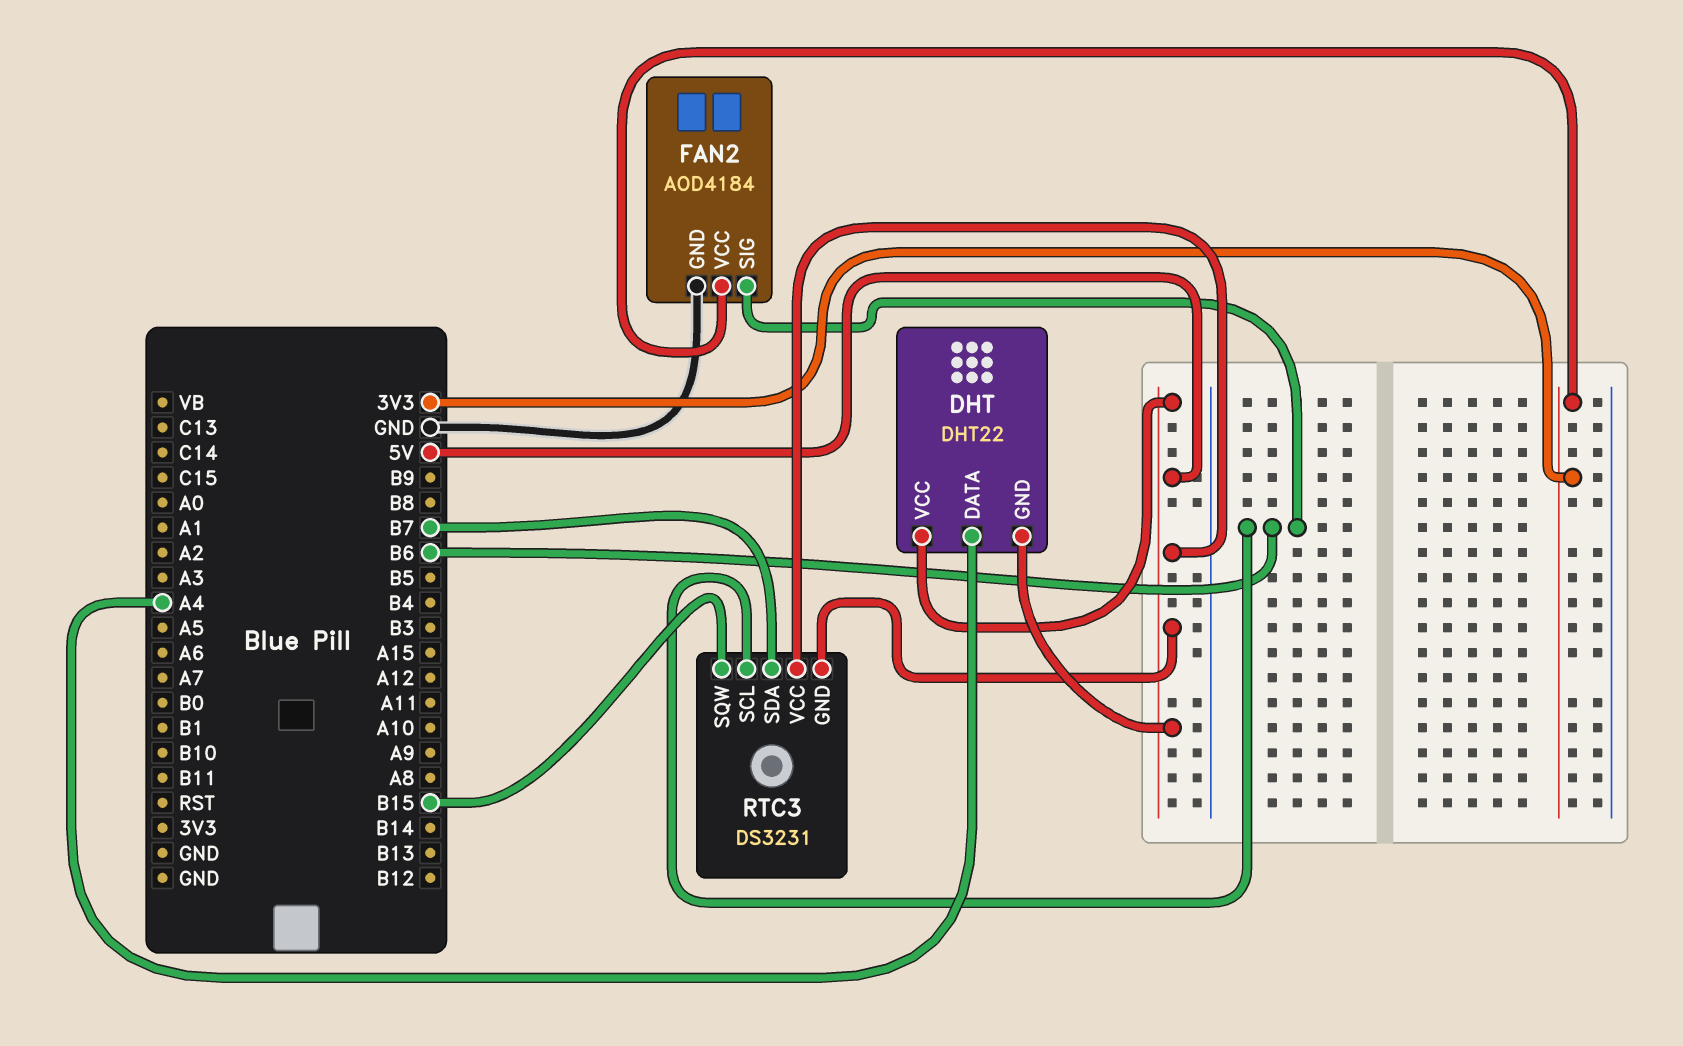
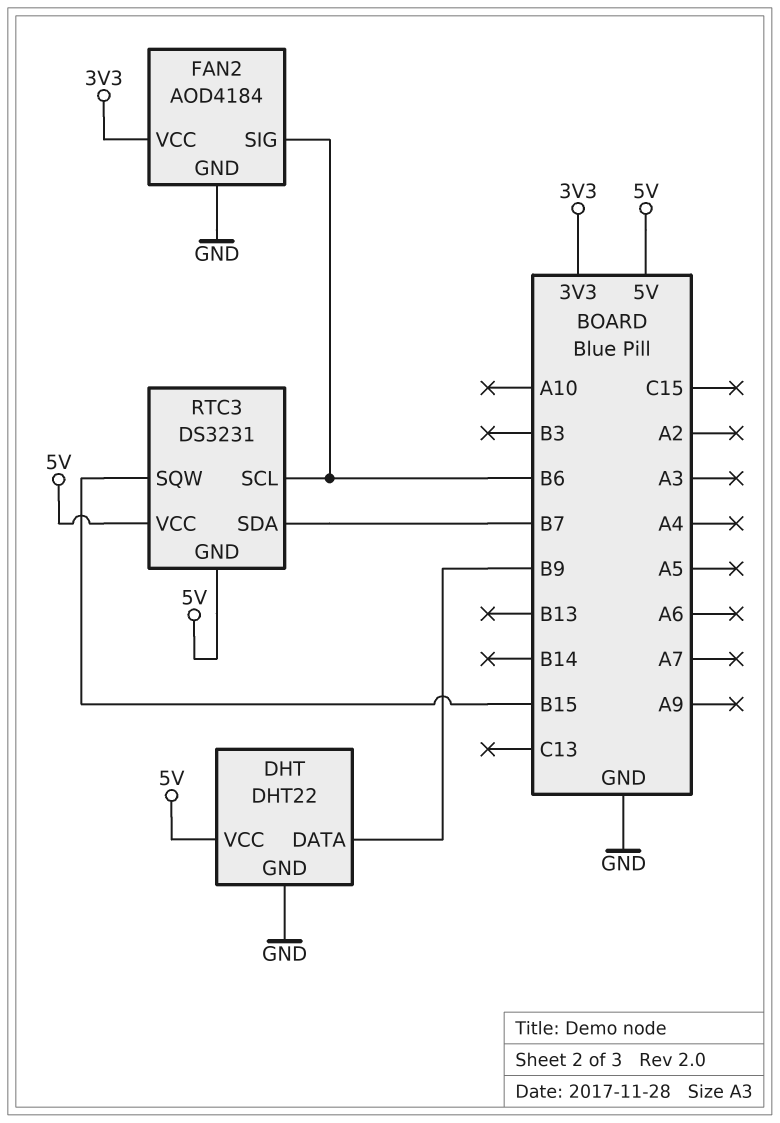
DHT pin DATA: A4 -> B9
DHT pin GND: 5V -> GND

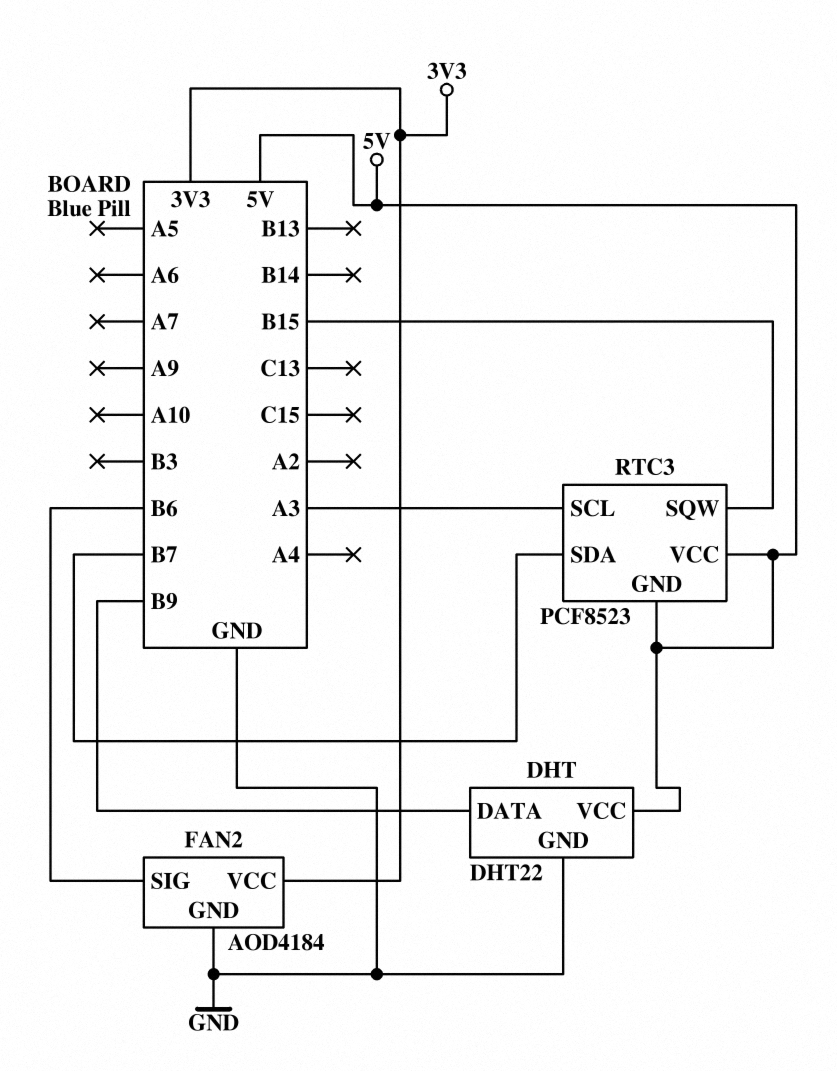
RTC3: DS3231 -> PCF8523
RTC3 pin SCL: B6 -> A3

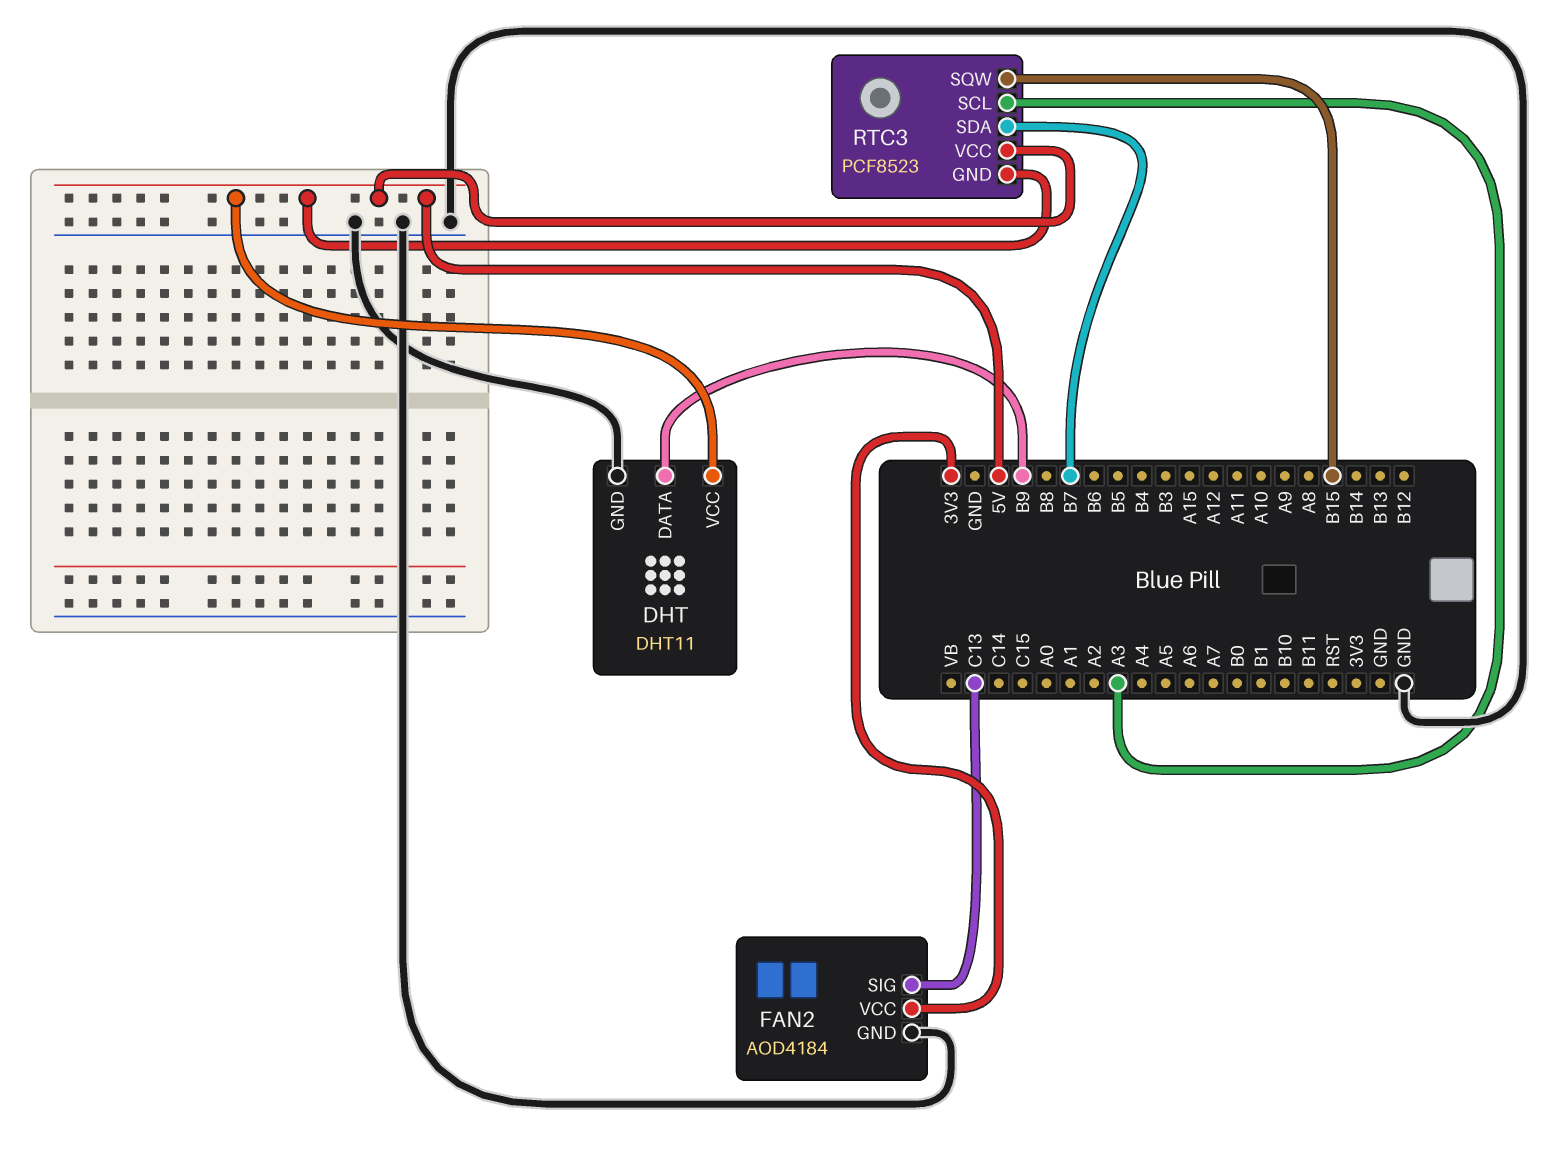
DHT: DHT22 -> DHT11
FAN2 pin SIG: B6 -> C13

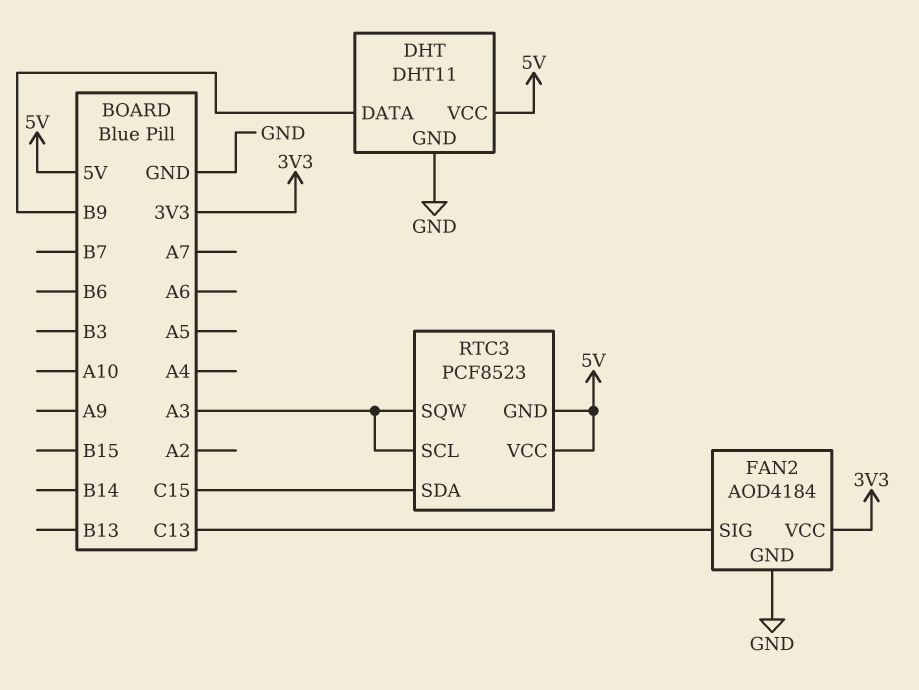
RTC3 pin SDA: B7 -> C15
RTC3 pin SQW: B15 -> A3

